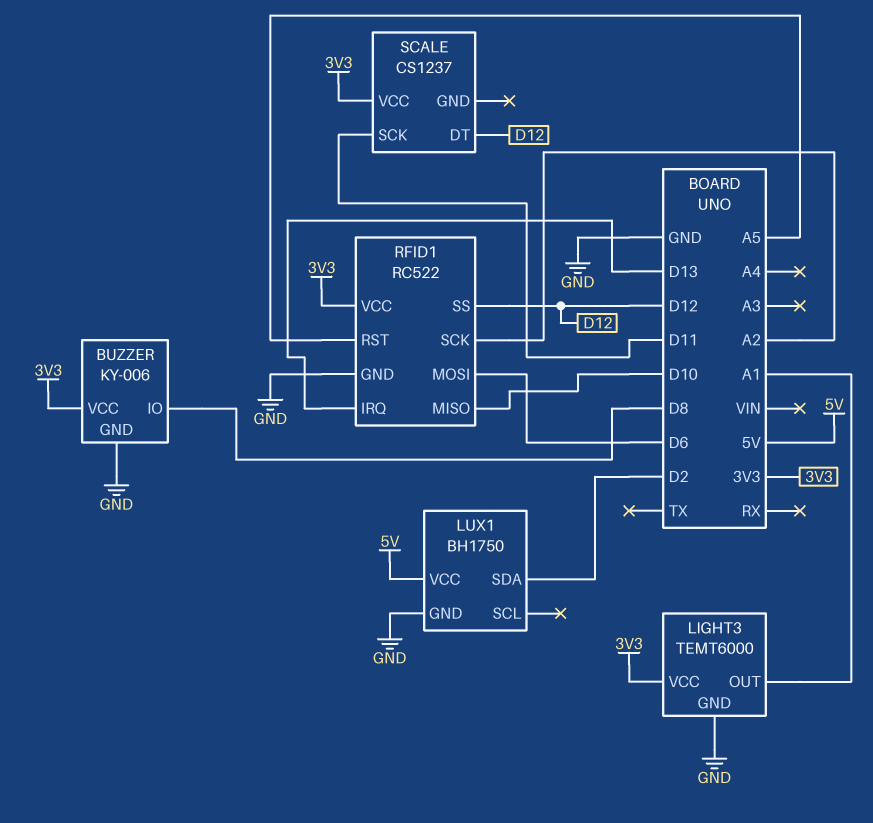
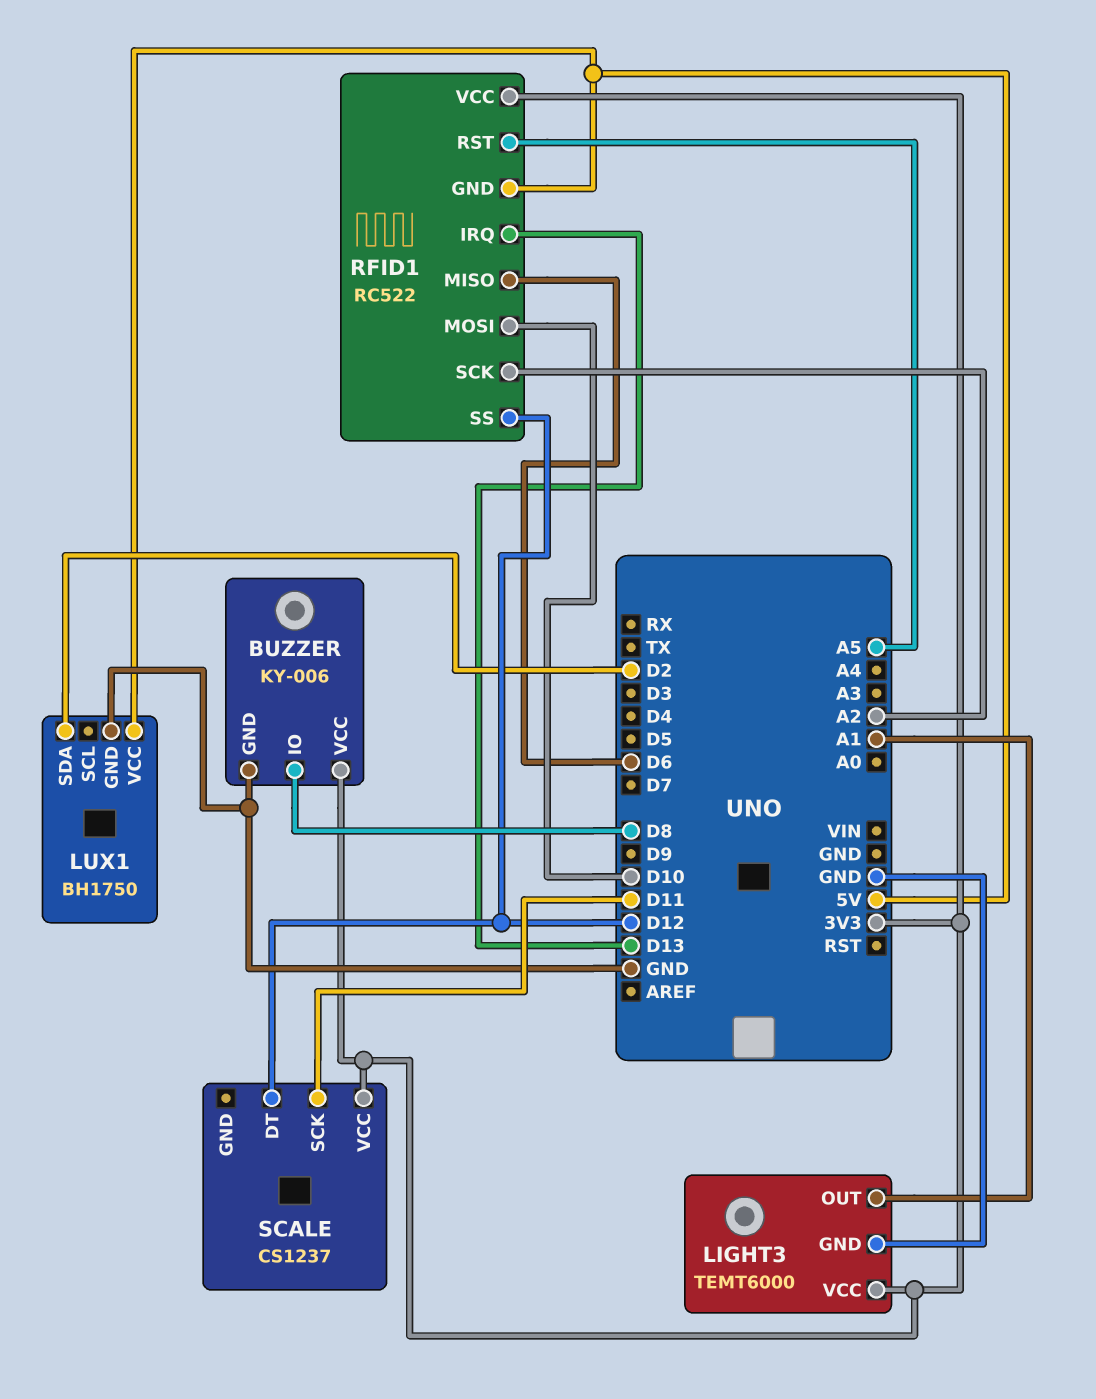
RFID1 pin GND: GND -> 5V
RFID1 pin MISO: D10 -> D6
RFID1 pin MOSI: D6 -> D10

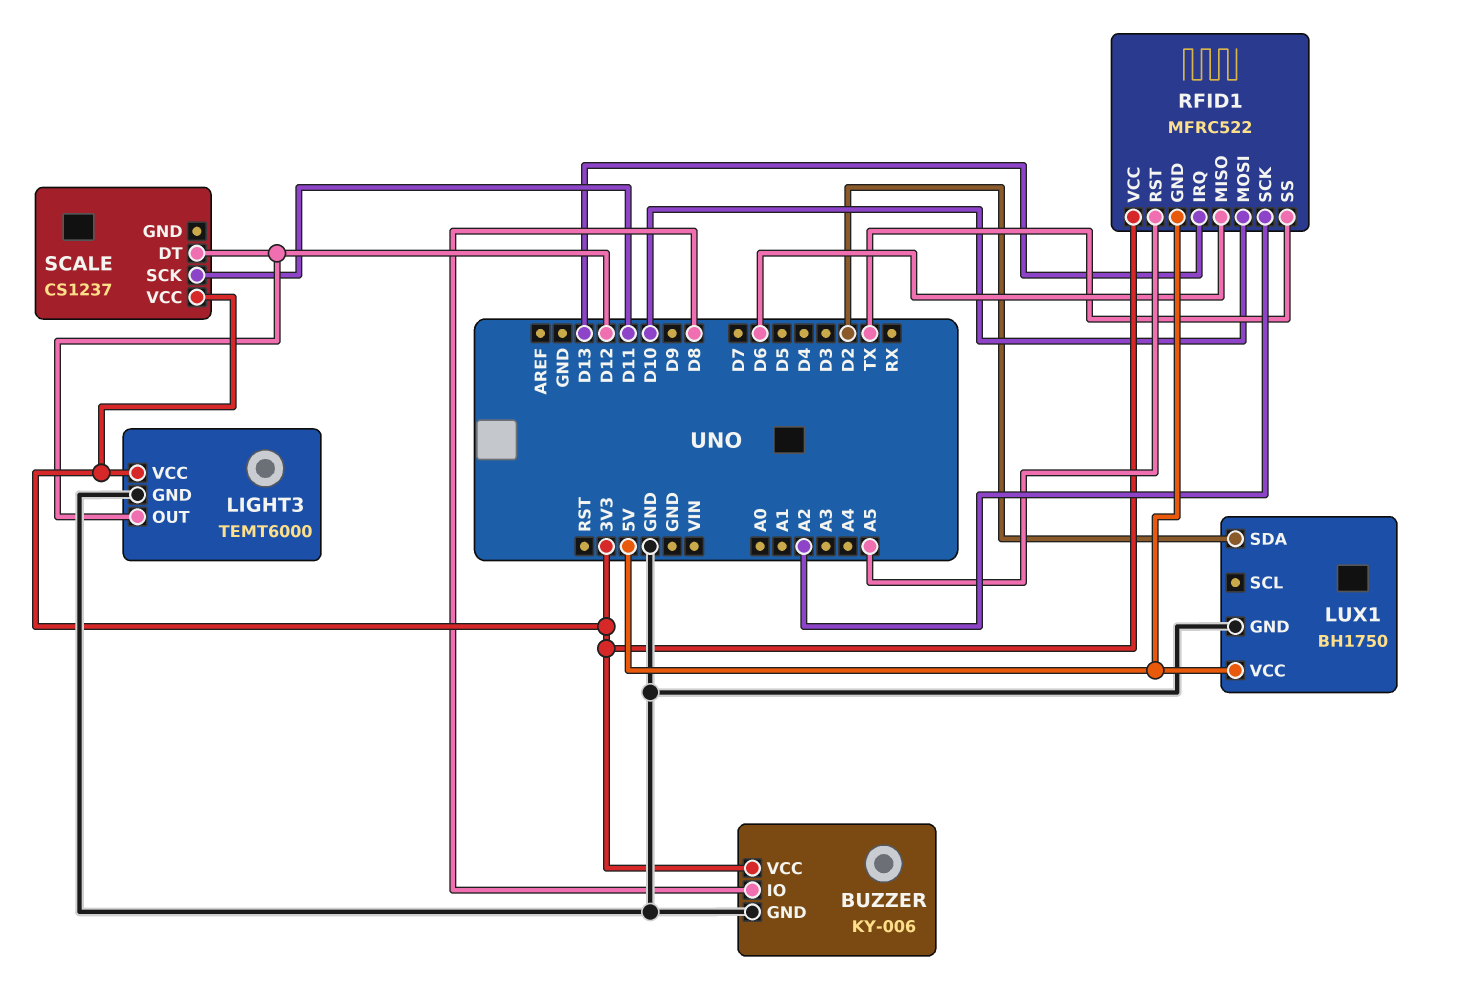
LIGHT3 pin OUT: A1 -> D12
RFID1: RC522 -> MFRC522
RFID1 pin SS: D12 -> TX

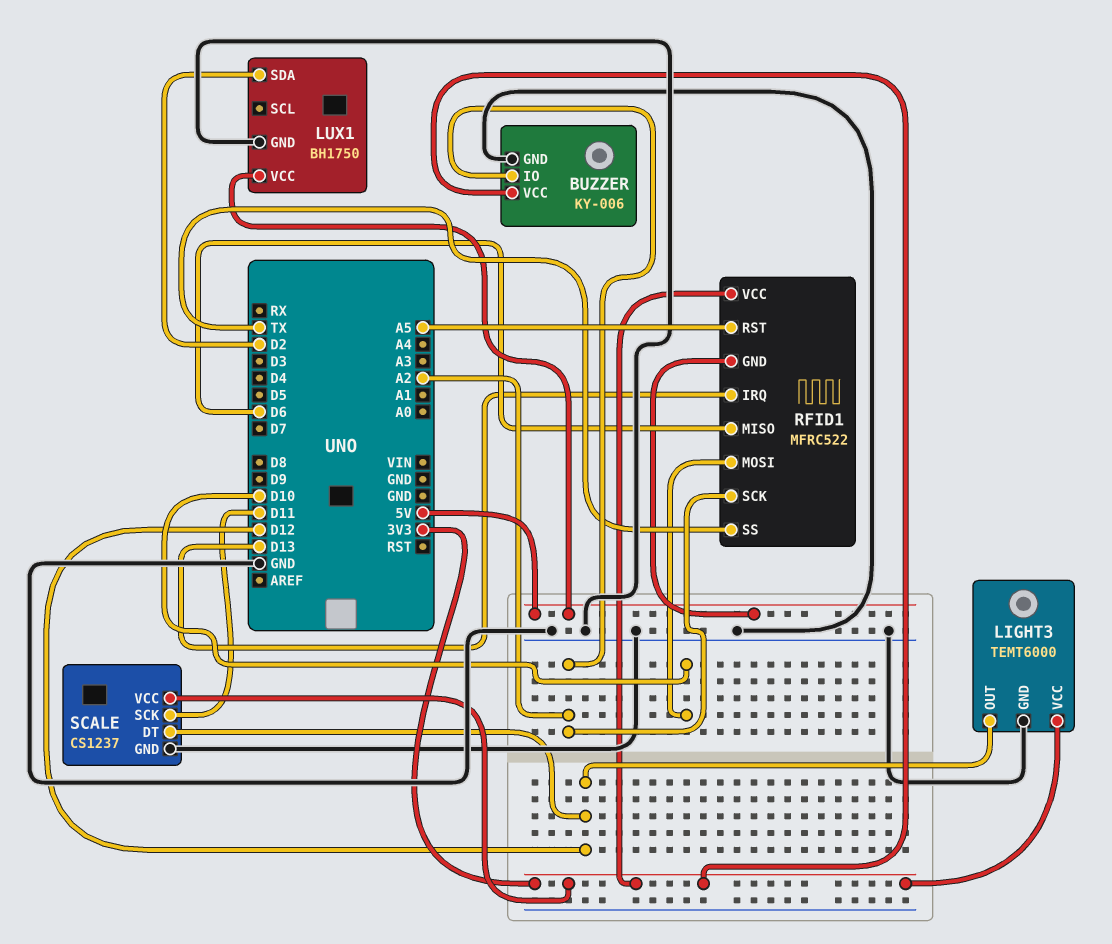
BUZZER pin IO: D8 -> A2
SCALE pin GND: none -> GND

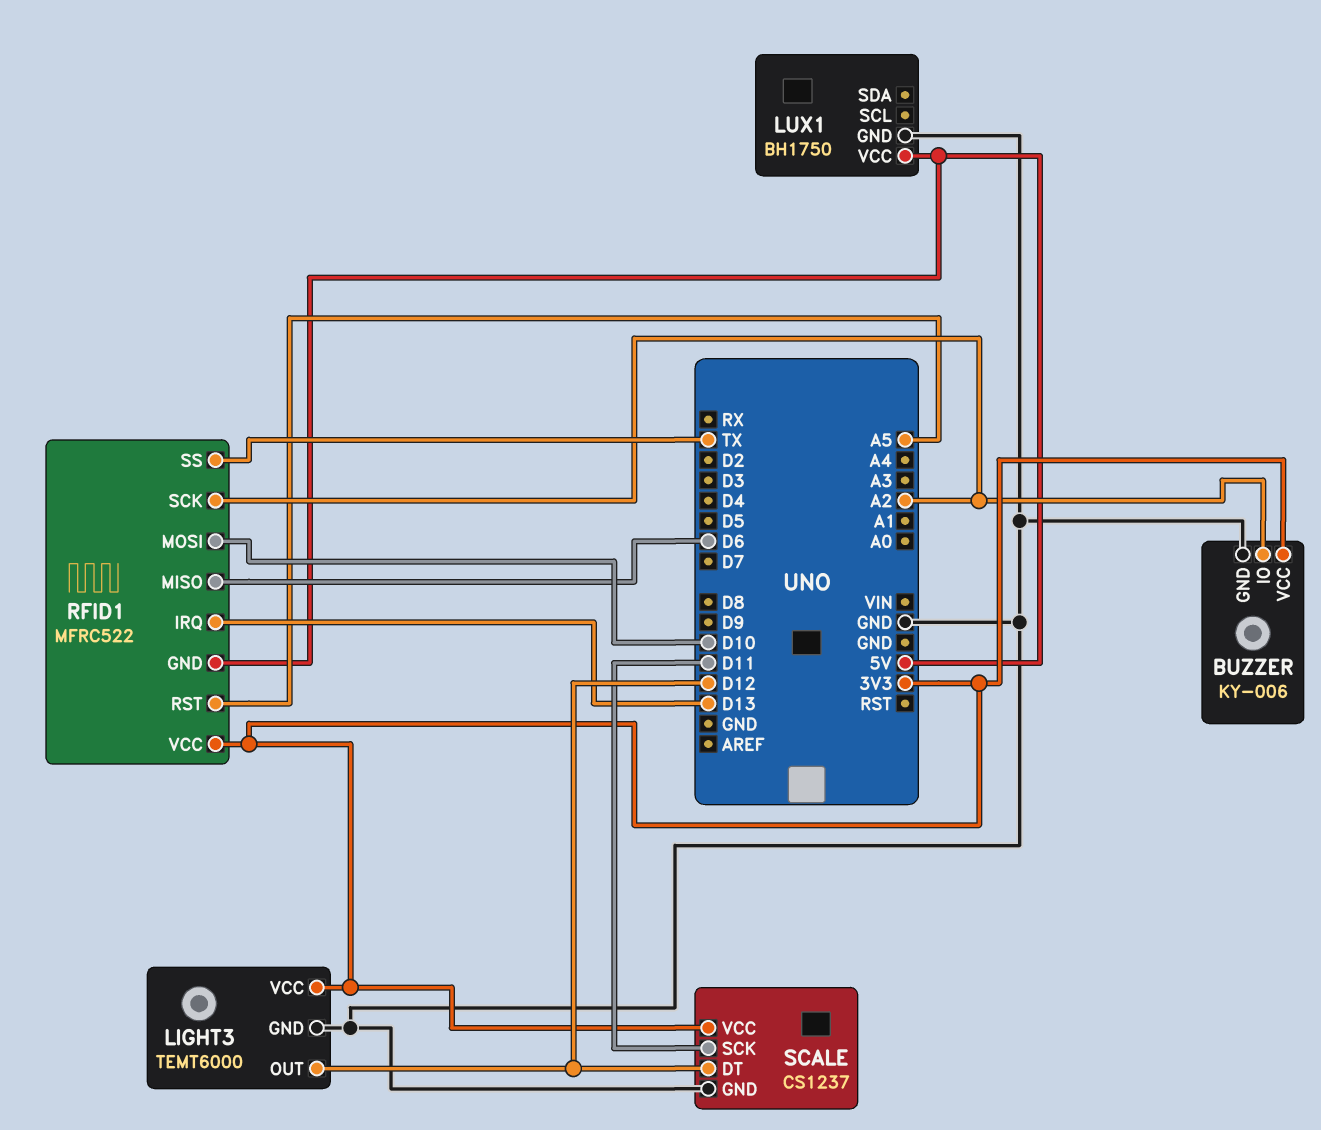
LUX1 pin SDA: D2 -> none

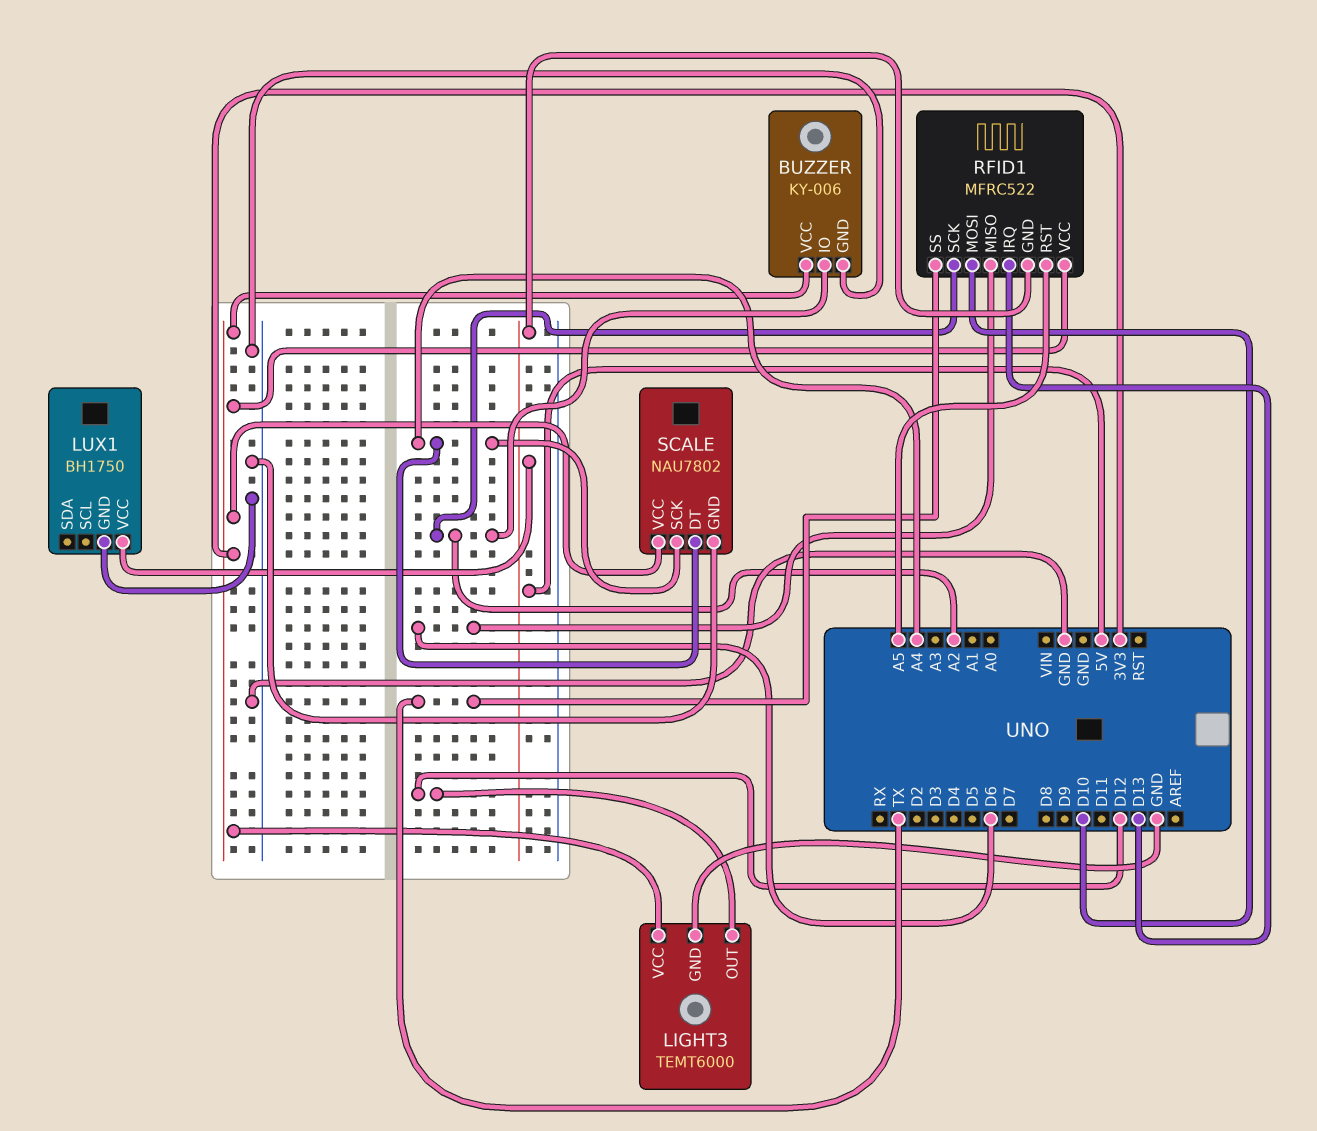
SCALE: CS1237 -> NAU7802
SCALE pin DT: D12 -> A4
SCALE pin SCK: D11 -> A4

